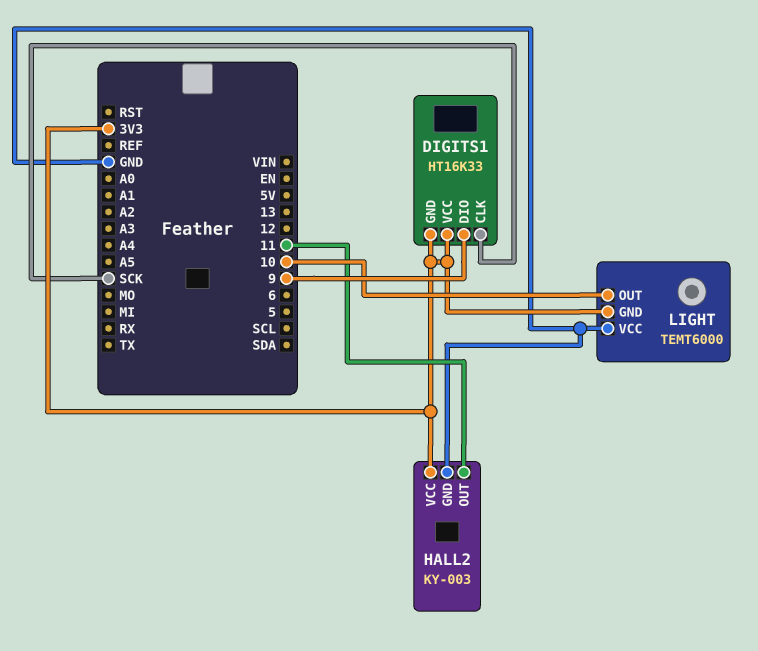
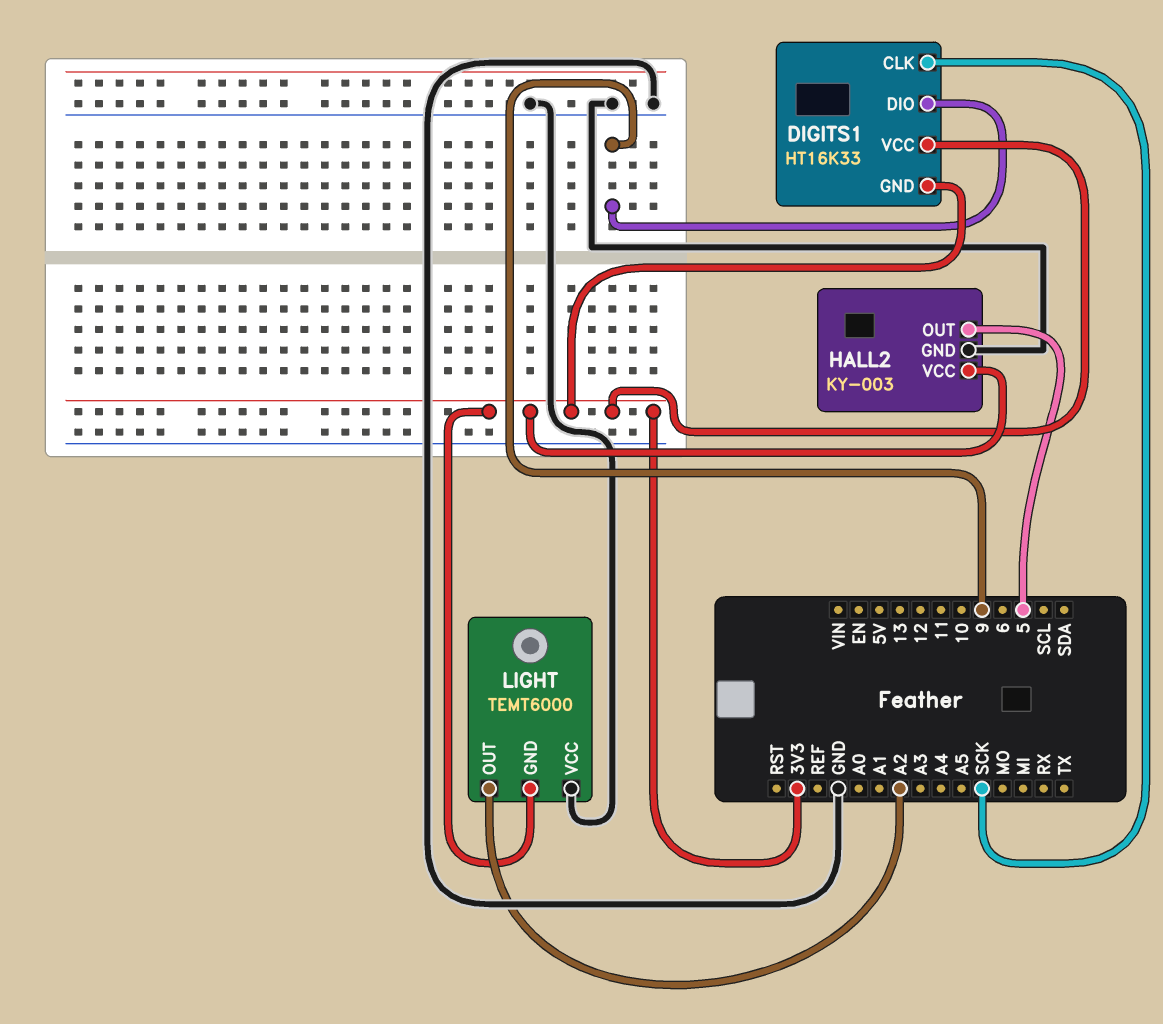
HALL2 pin OUT: 11 -> 5
LIGHT pin OUT: 10 -> A2

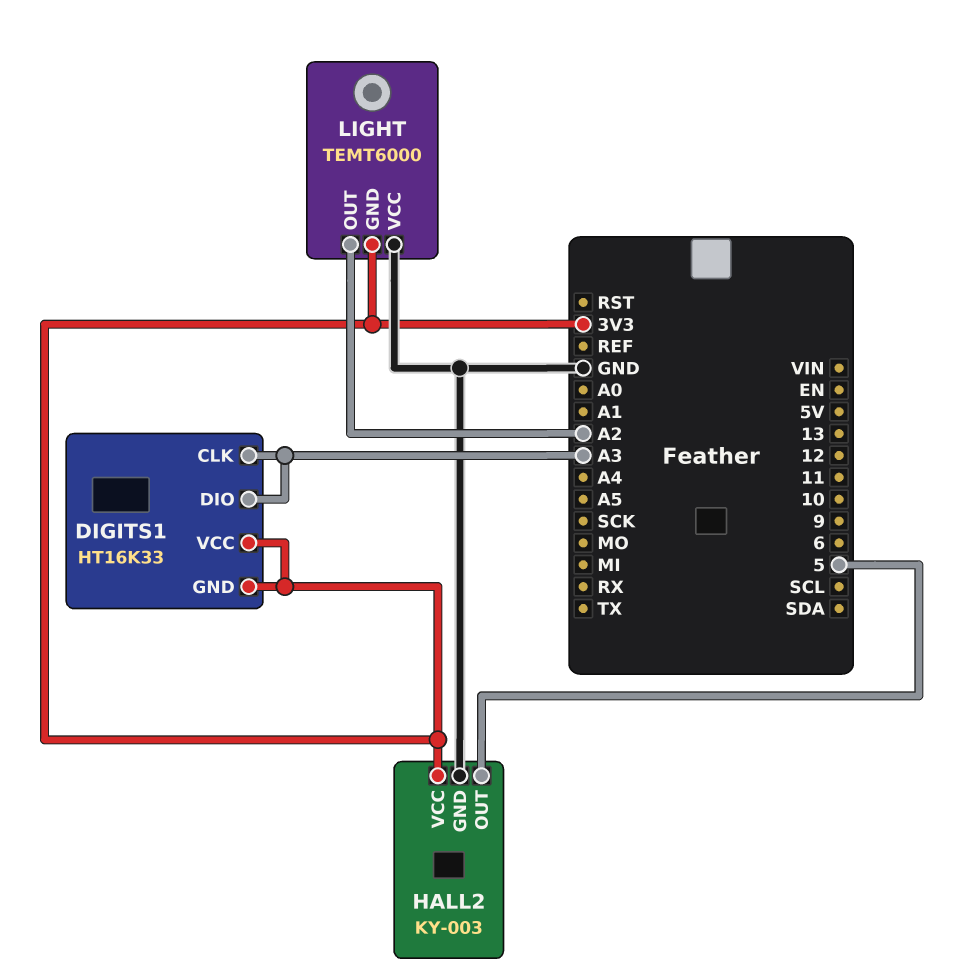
DIGITS1 pin CLK: SCK -> A3
DIGITS1 pin DIO: 9 -> A3

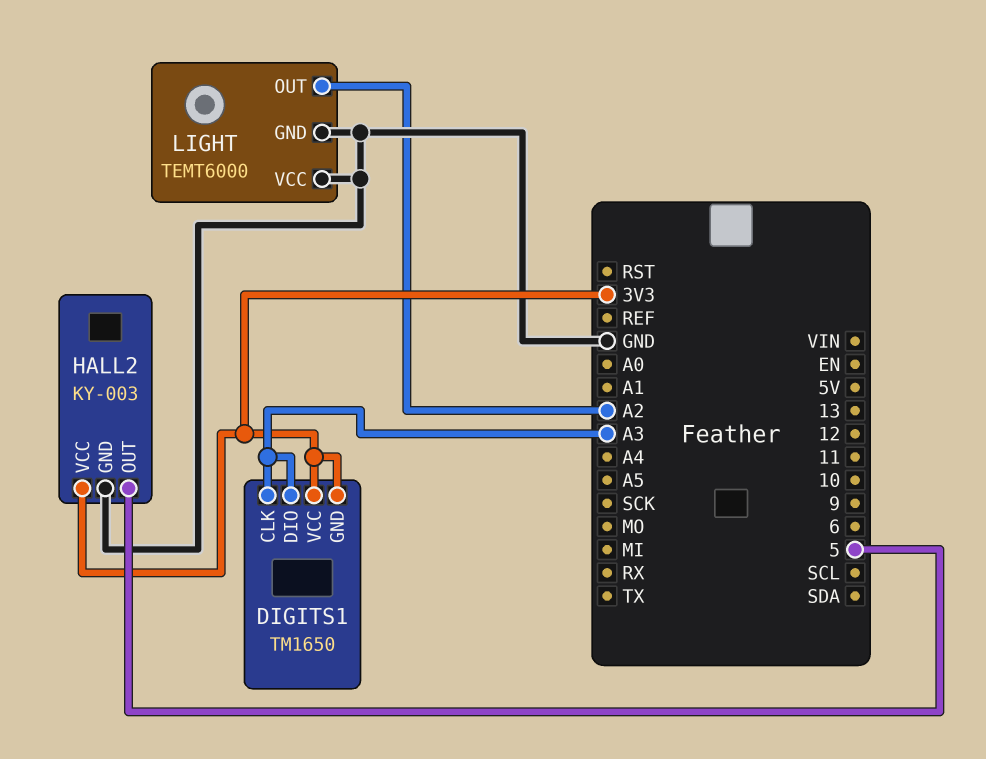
DIGITS1: HT16K33 -> TM1650
LIGHT pin GND: 3V3 -> GND

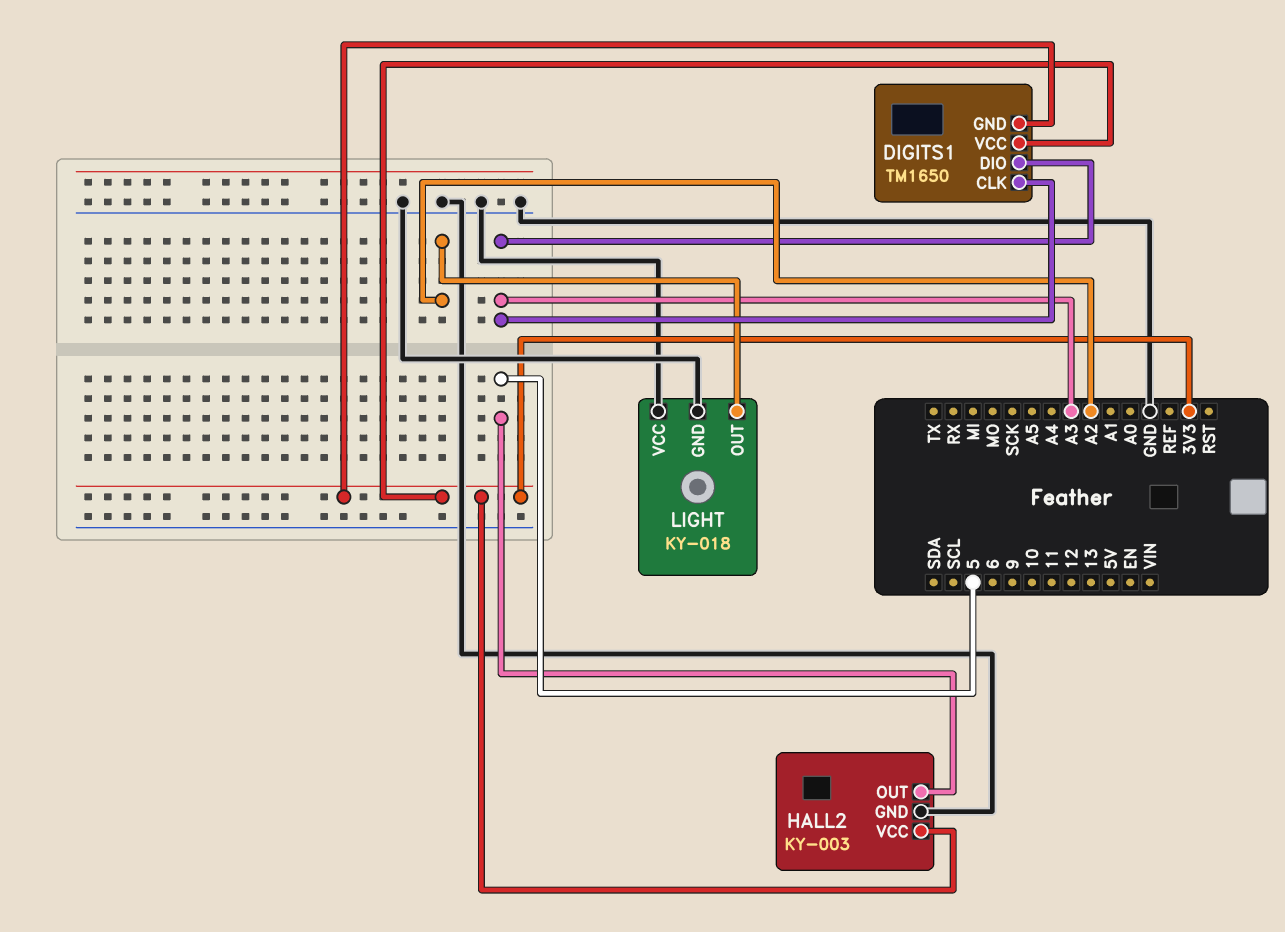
LIGHT: TEMT6000 -> KY-018

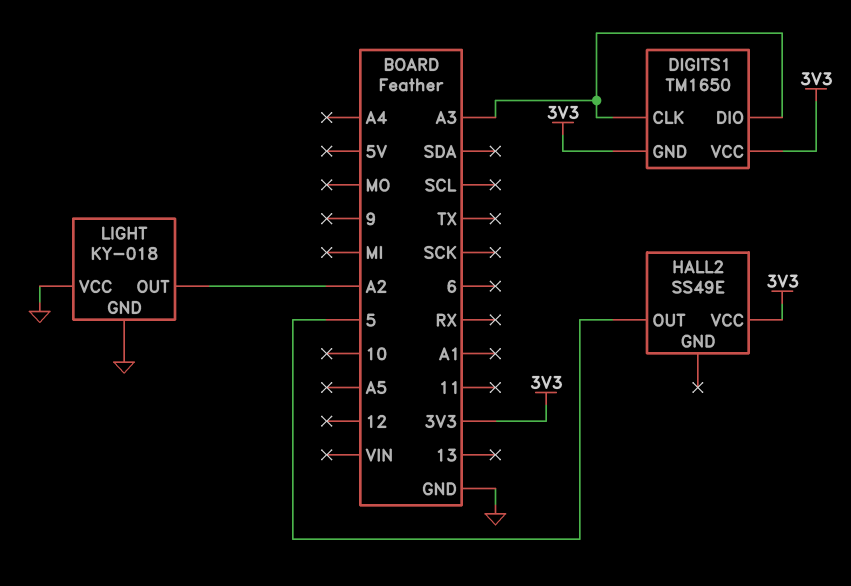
HALL2: KY-003 -> SS49E
HALL2 pin GND: GND -> none

